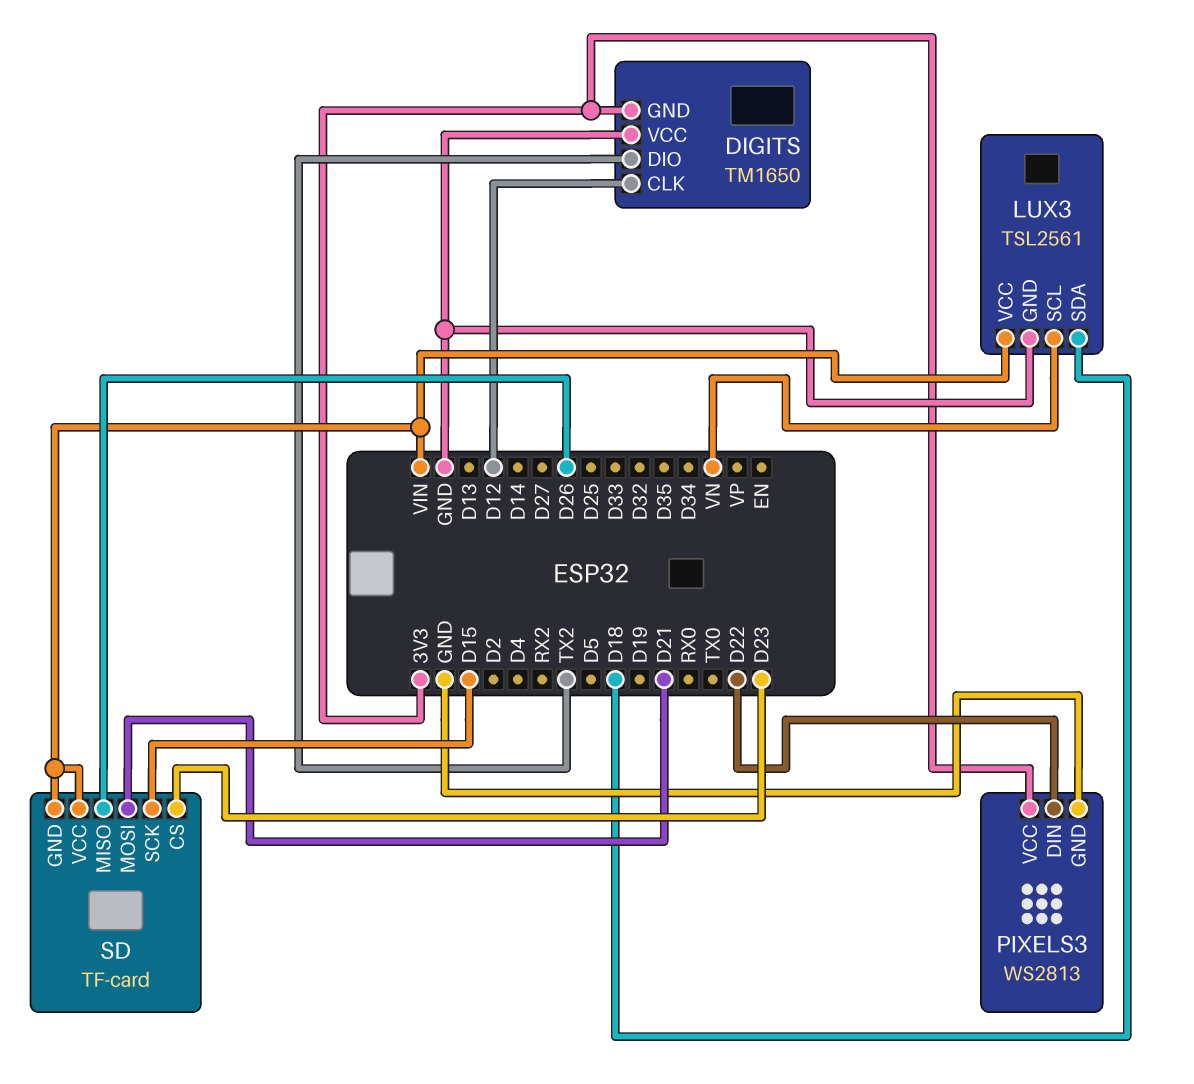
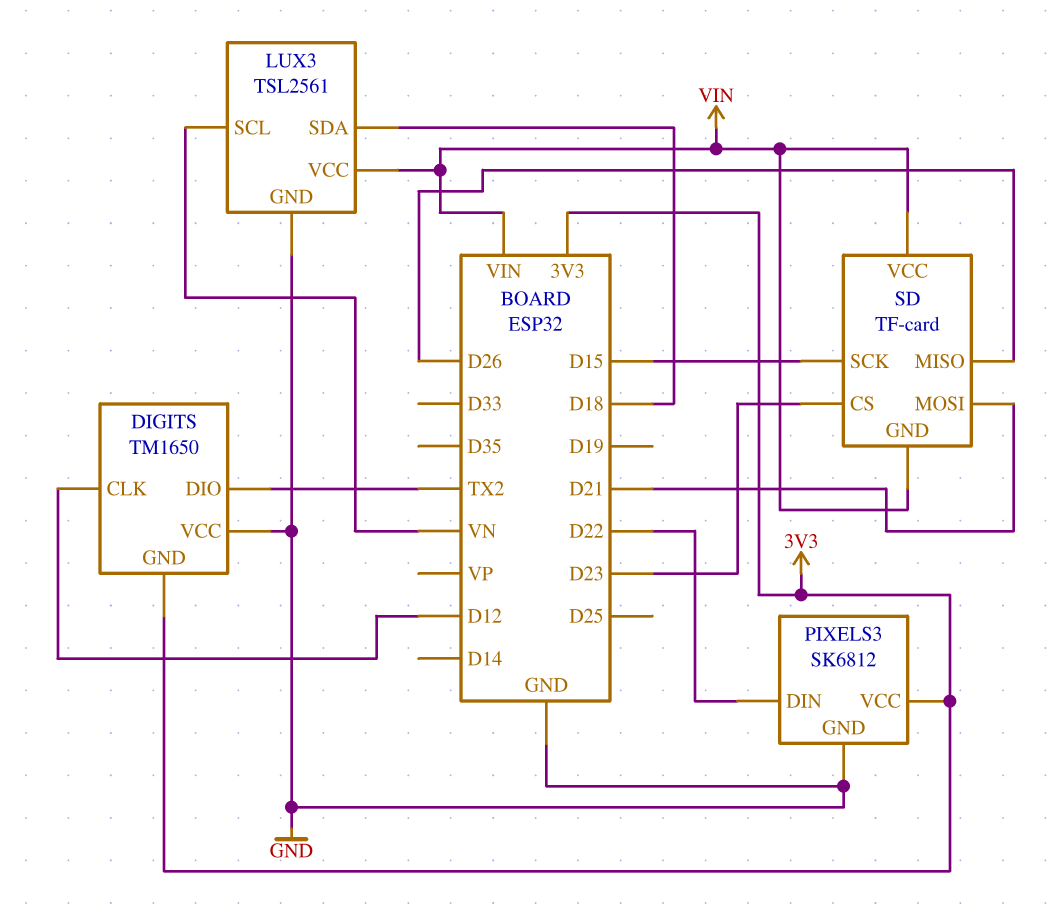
PIXELS3: WS2813 -> SK6812

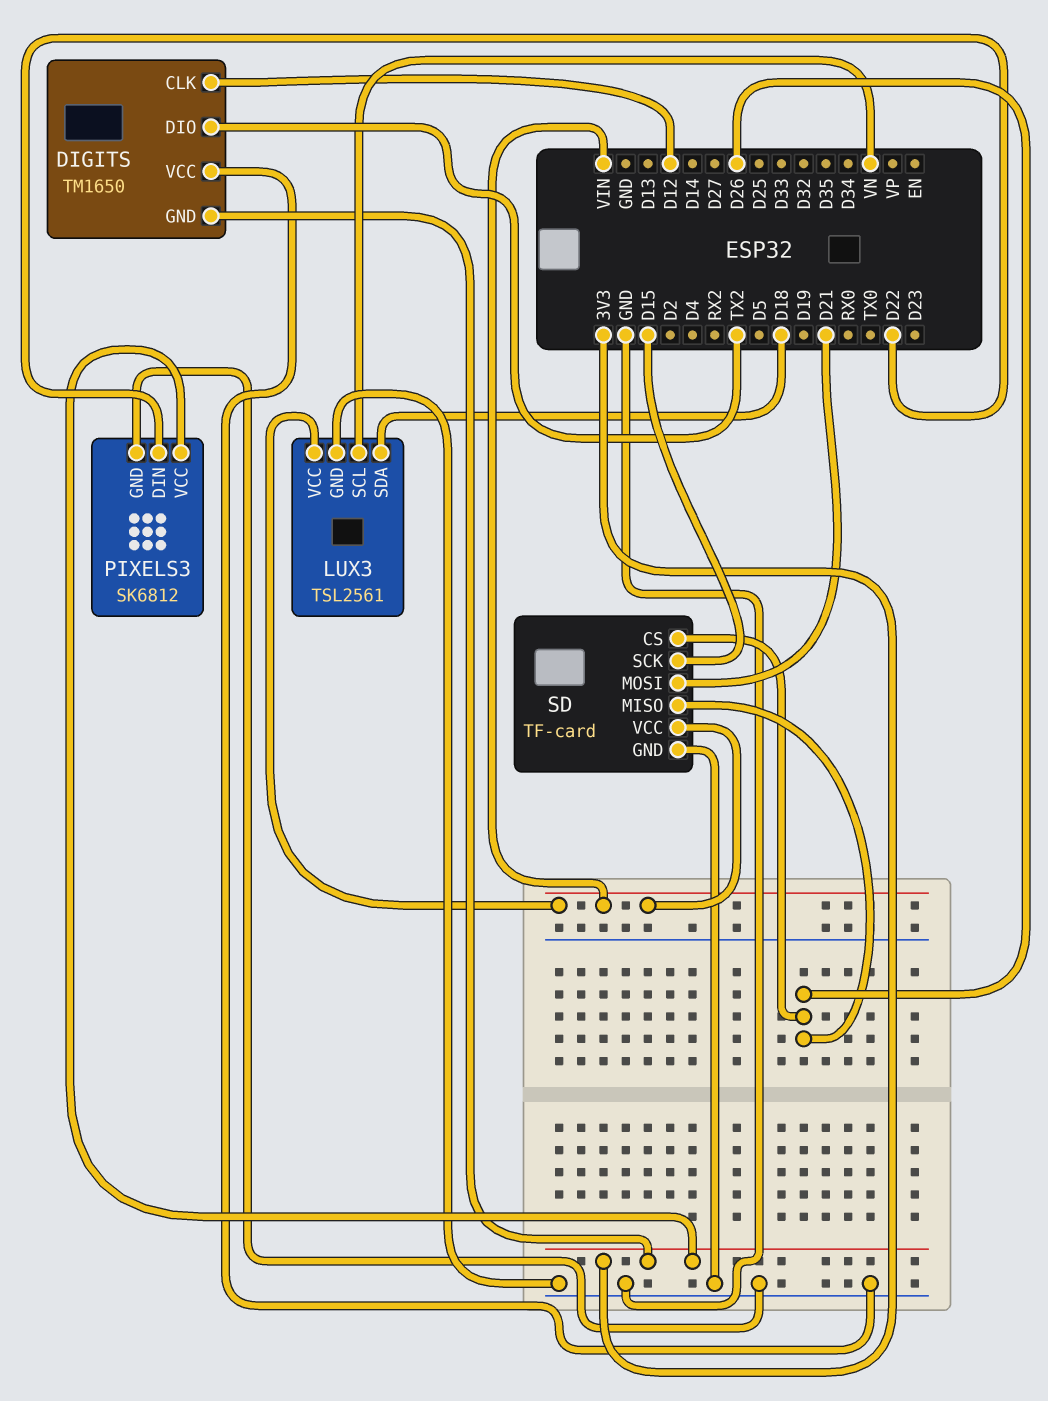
SD pin CS: D23 -> D26
SD pin GND: VIN -> GND

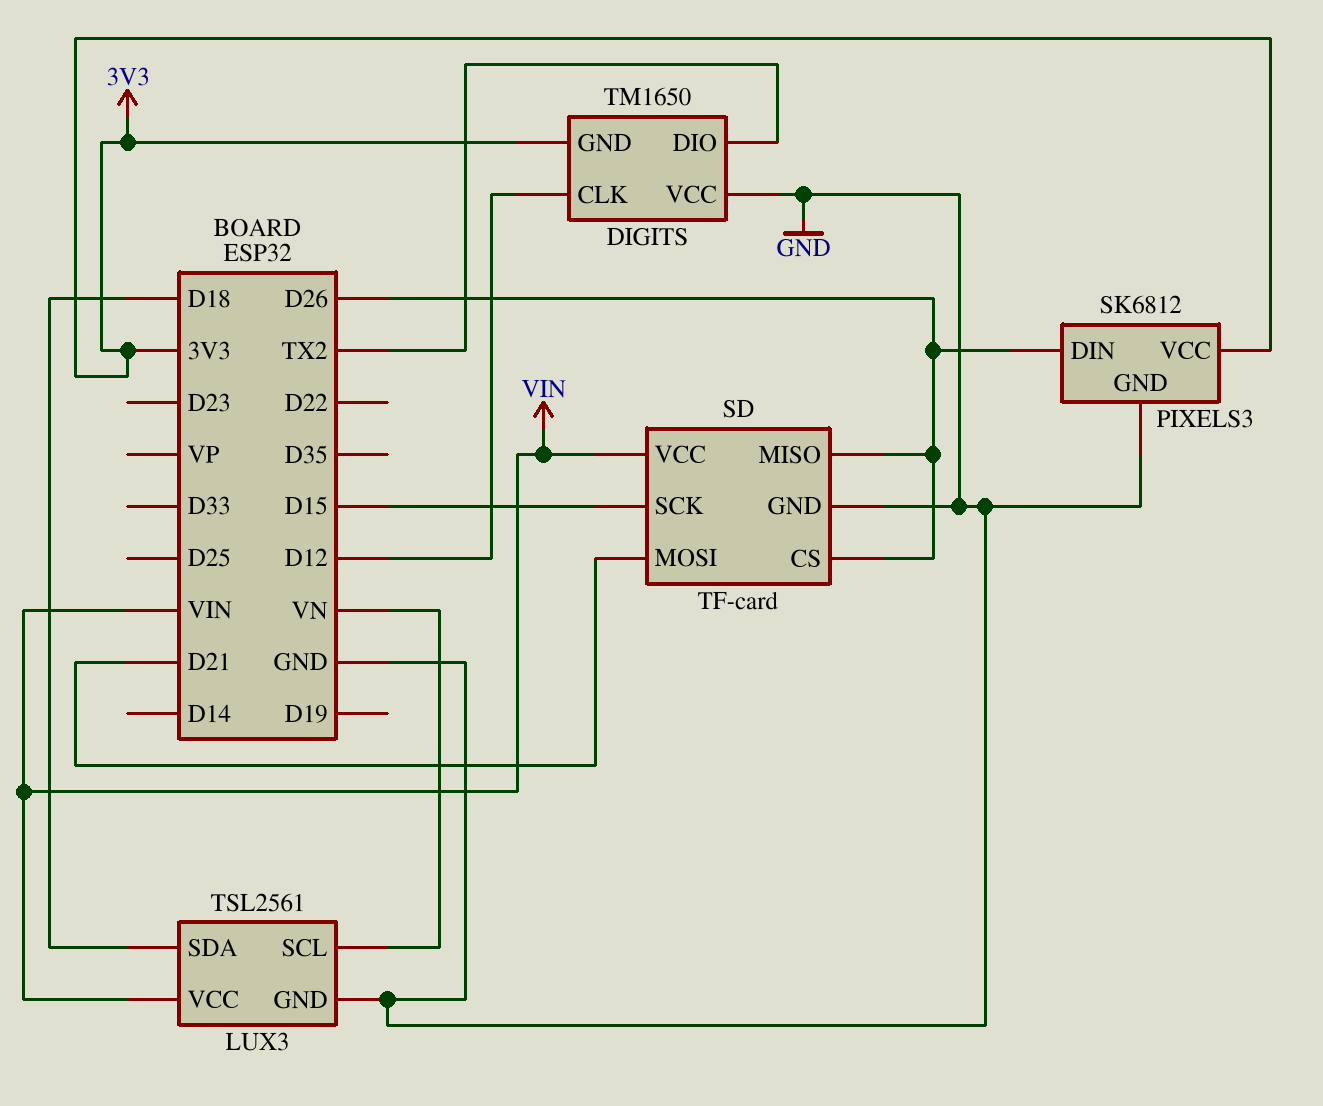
PIXELS3 pin DIN: D22 -> D26

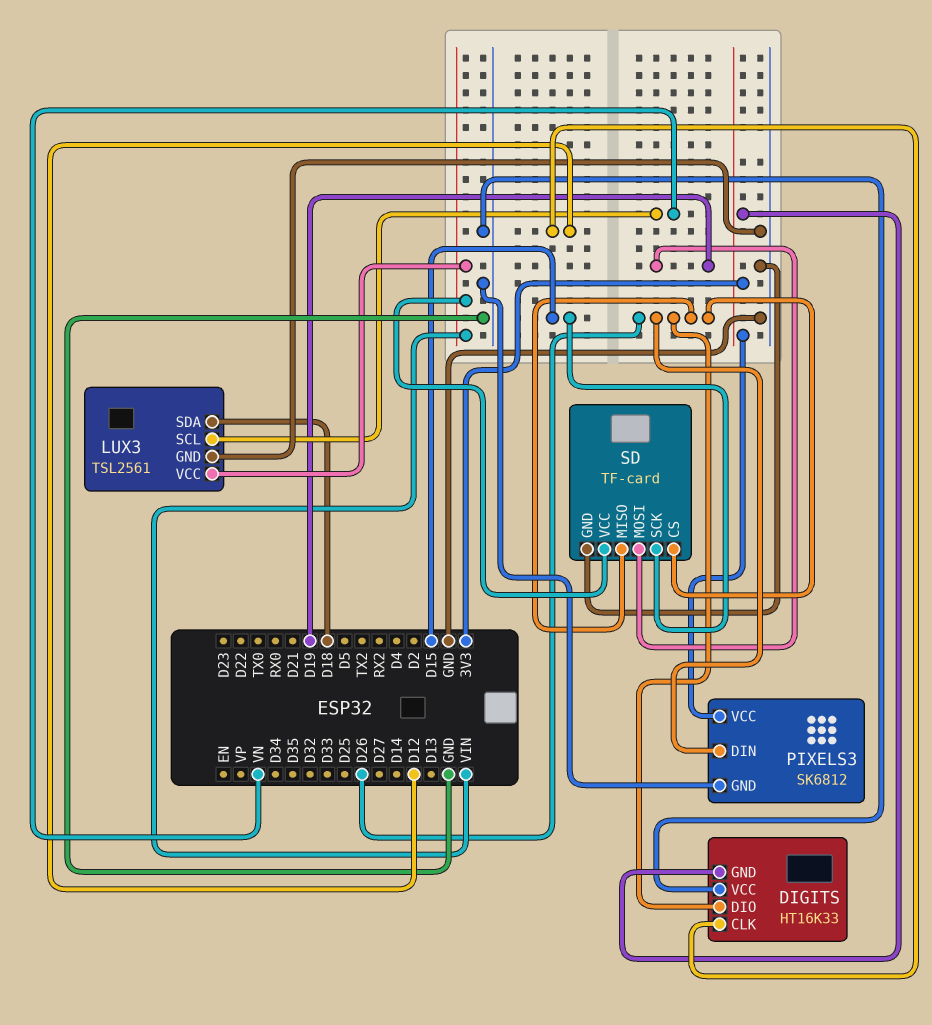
DIGITS: TM1650 -> HT16K33
DIGITS pin DIO: TX2 -> D26
SD pin MOSI: D21 -> D19

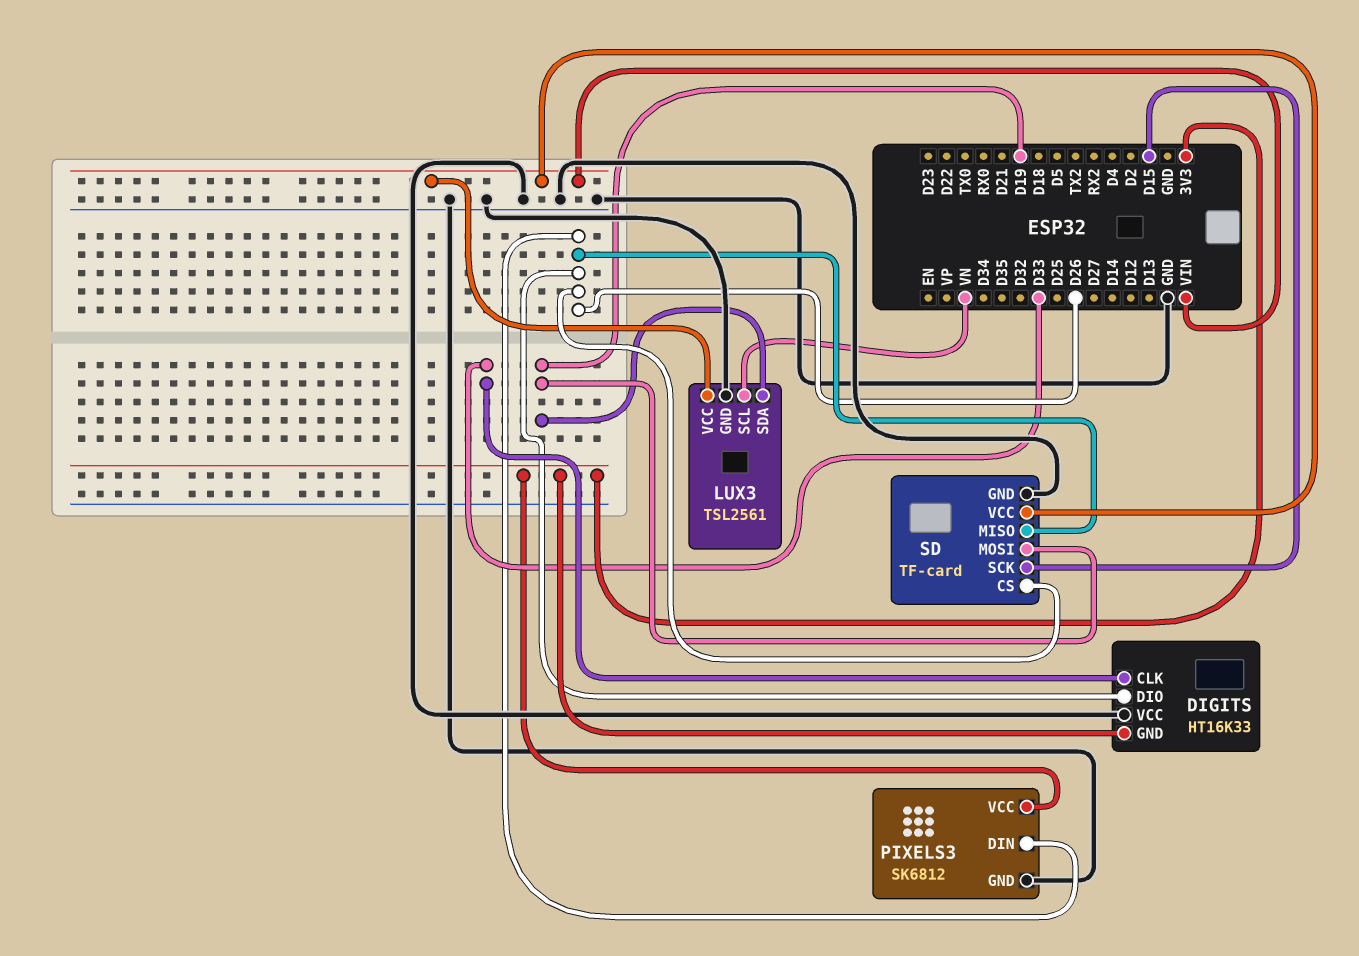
DIGITS pin CLK: D12 -> D33
LUX3 pin SDA: D18 -> D19

